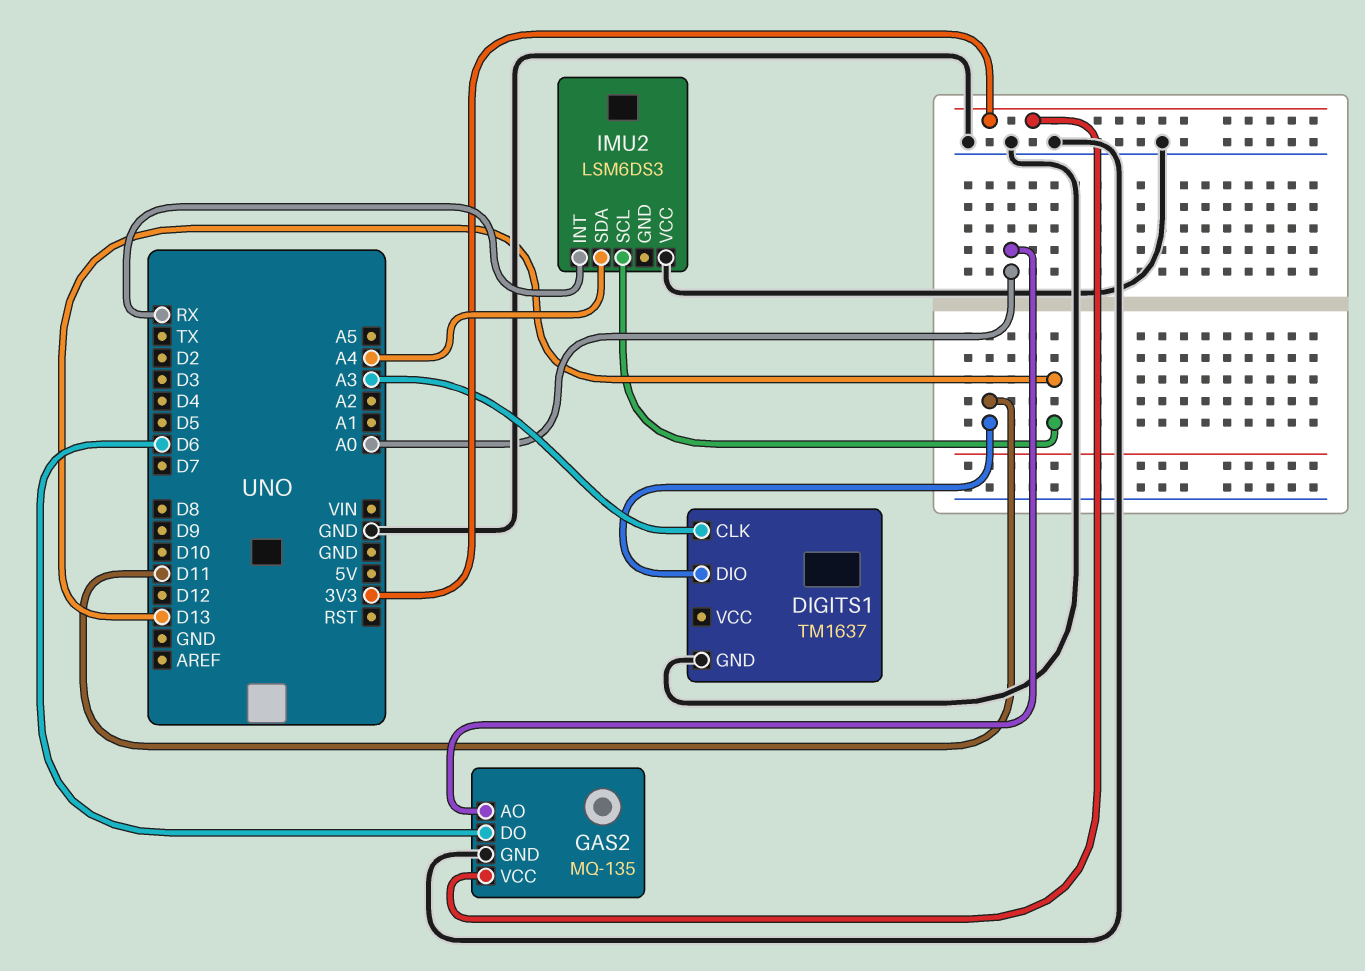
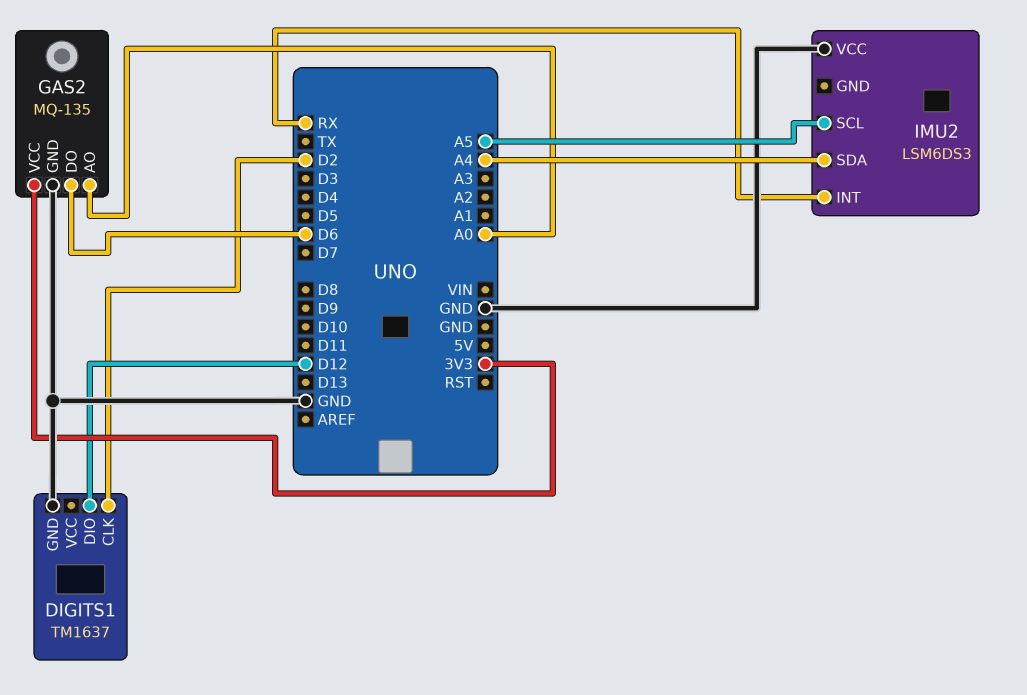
DIGITS1 pin CLK: A3 -> D2
DIGITS1 pin DIO: D11 -> D12
IMU2 pin SCL: D13 -> A5

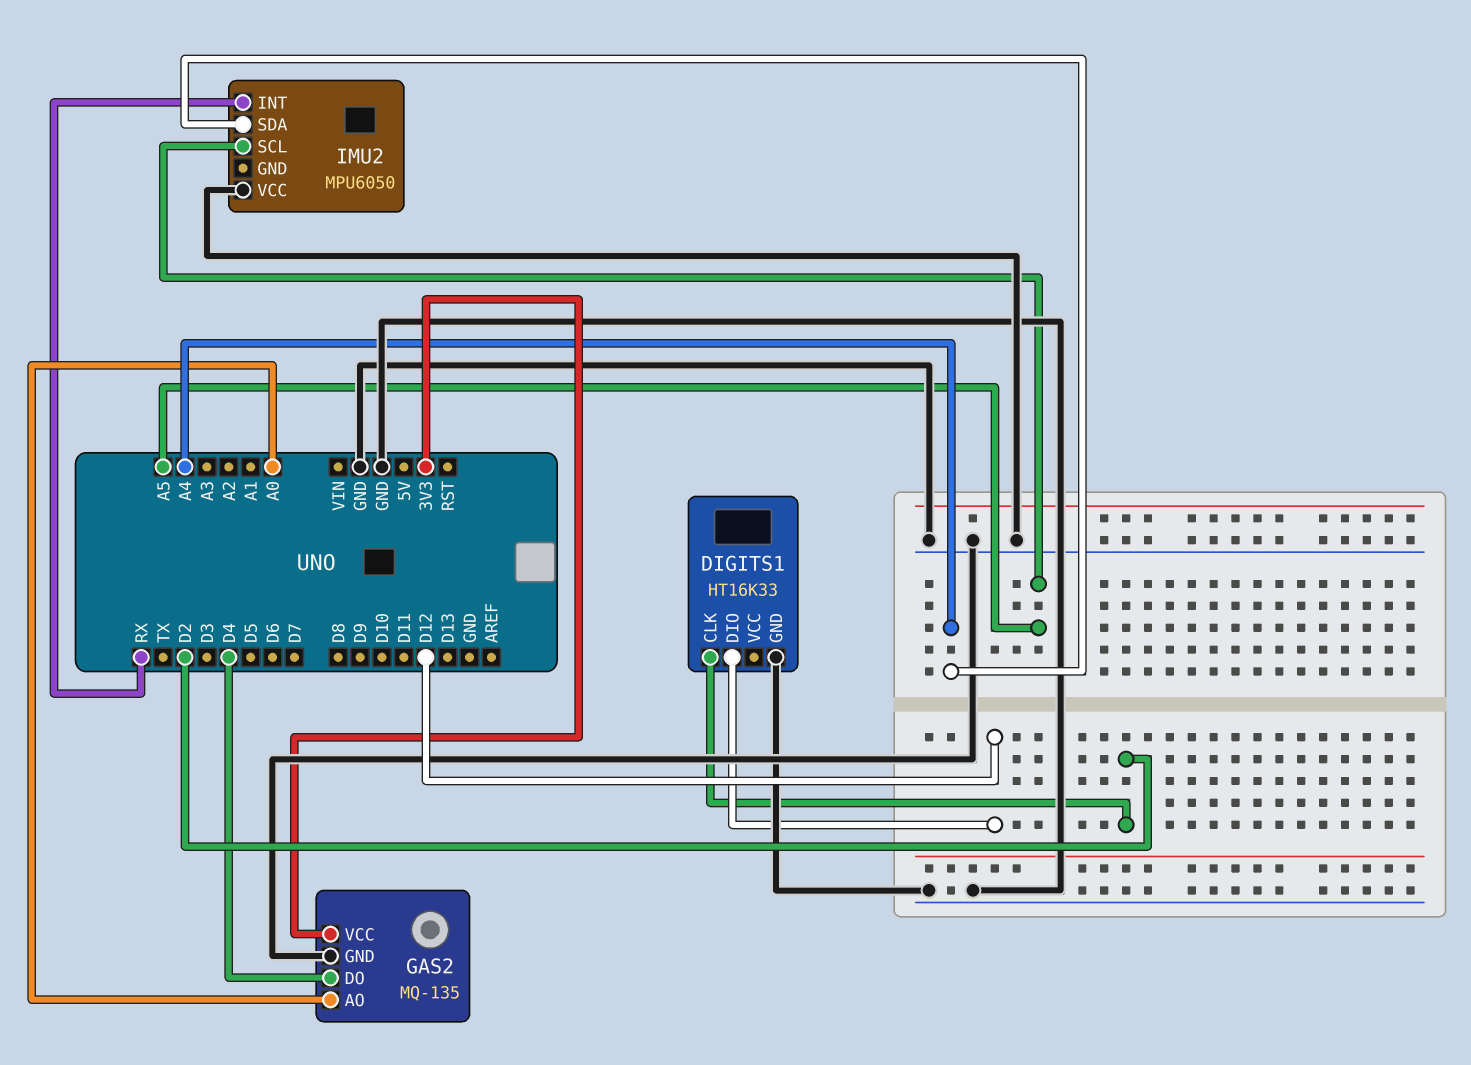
DIGITS1: TM1637 -> HT16K33
GAS2 pin DO: D6 -> D4
IMU2: LSM6DS3 -> MPU6050

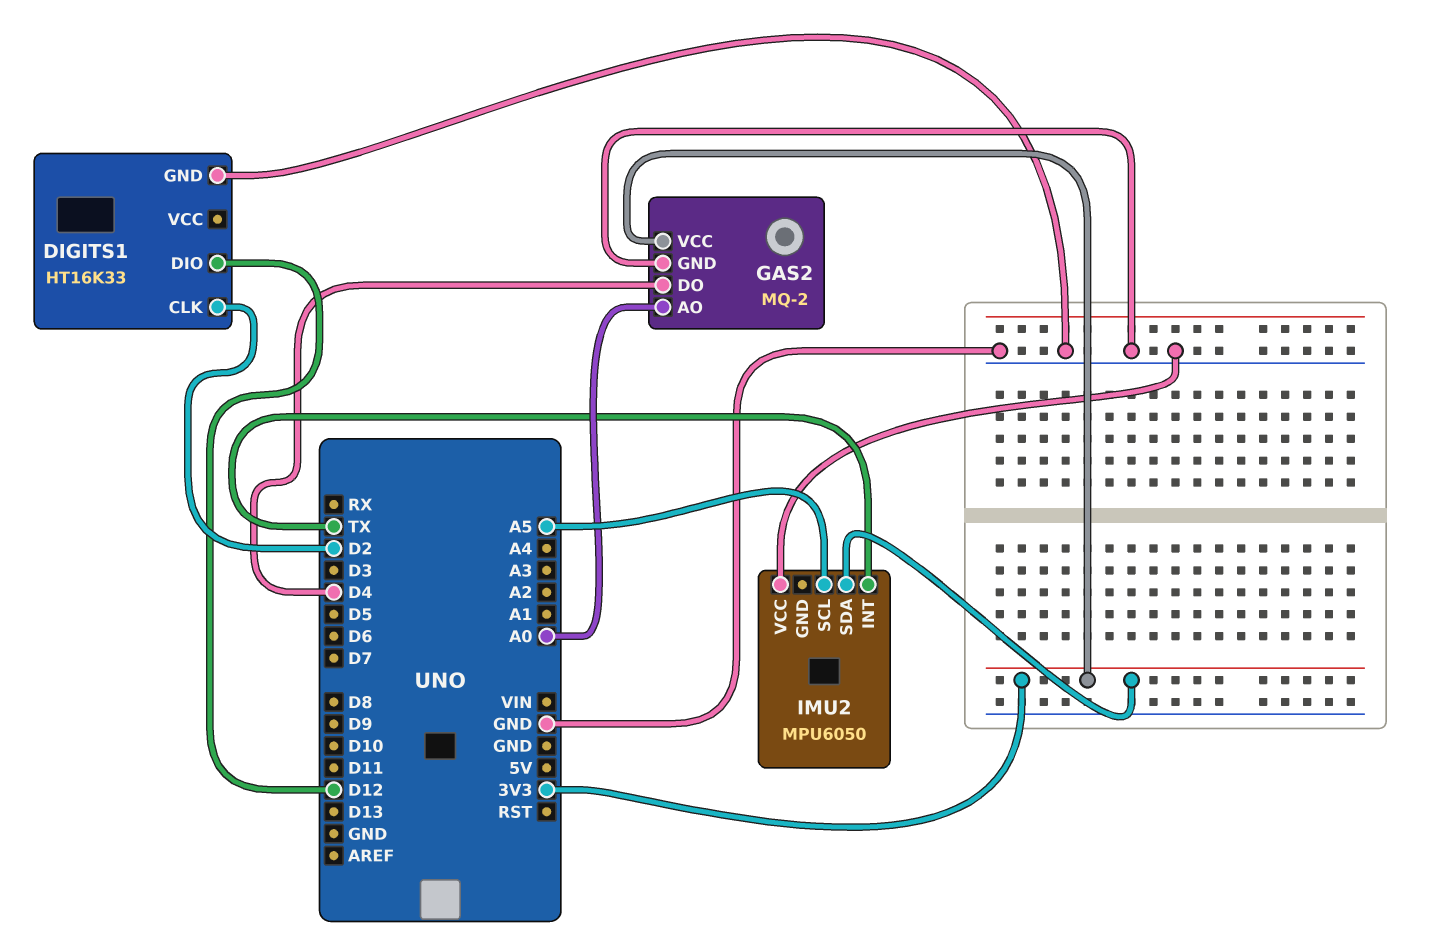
GAS2: MQ-135 -> MQ-2
IMU2 pin INT: RX -> TX
IMU2 pin SDA: A4 -> 3V3

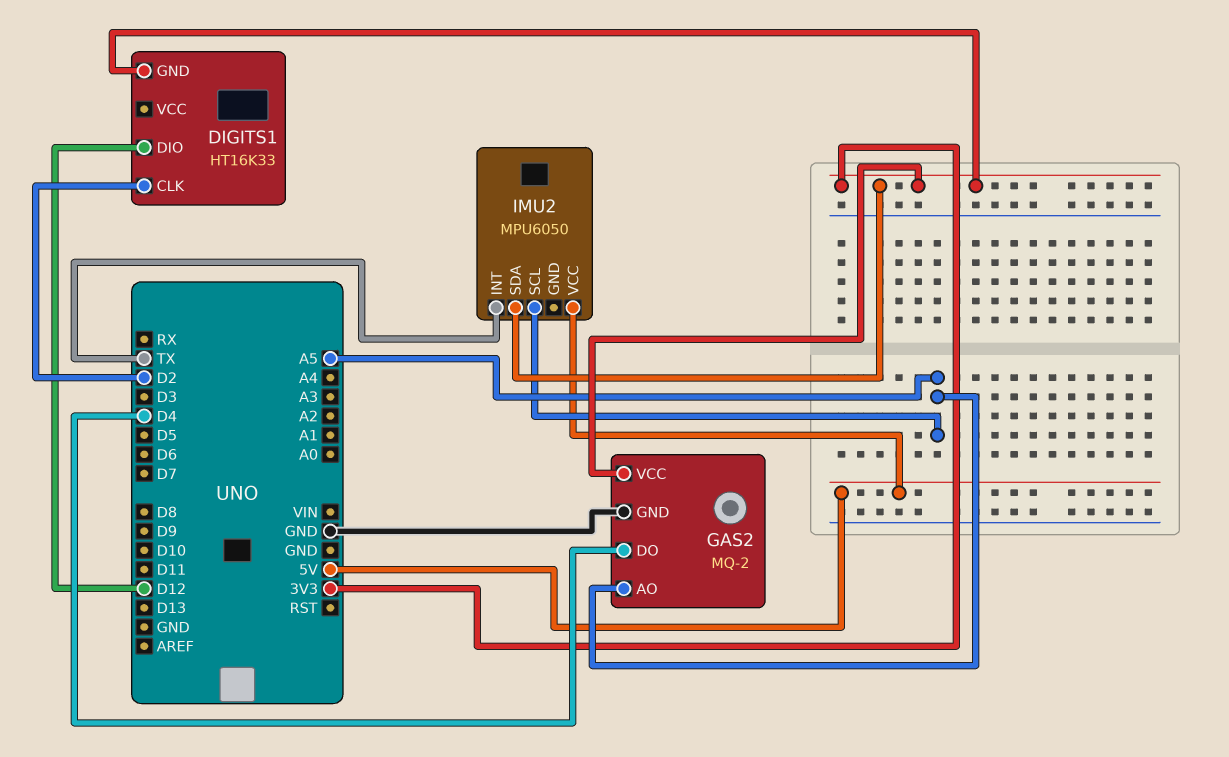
DIGITS1 pin GND: GND -> 3V3
GAS2 pin AO: A0 -> A5
IMU2 pin VCC: GND -> 5V

